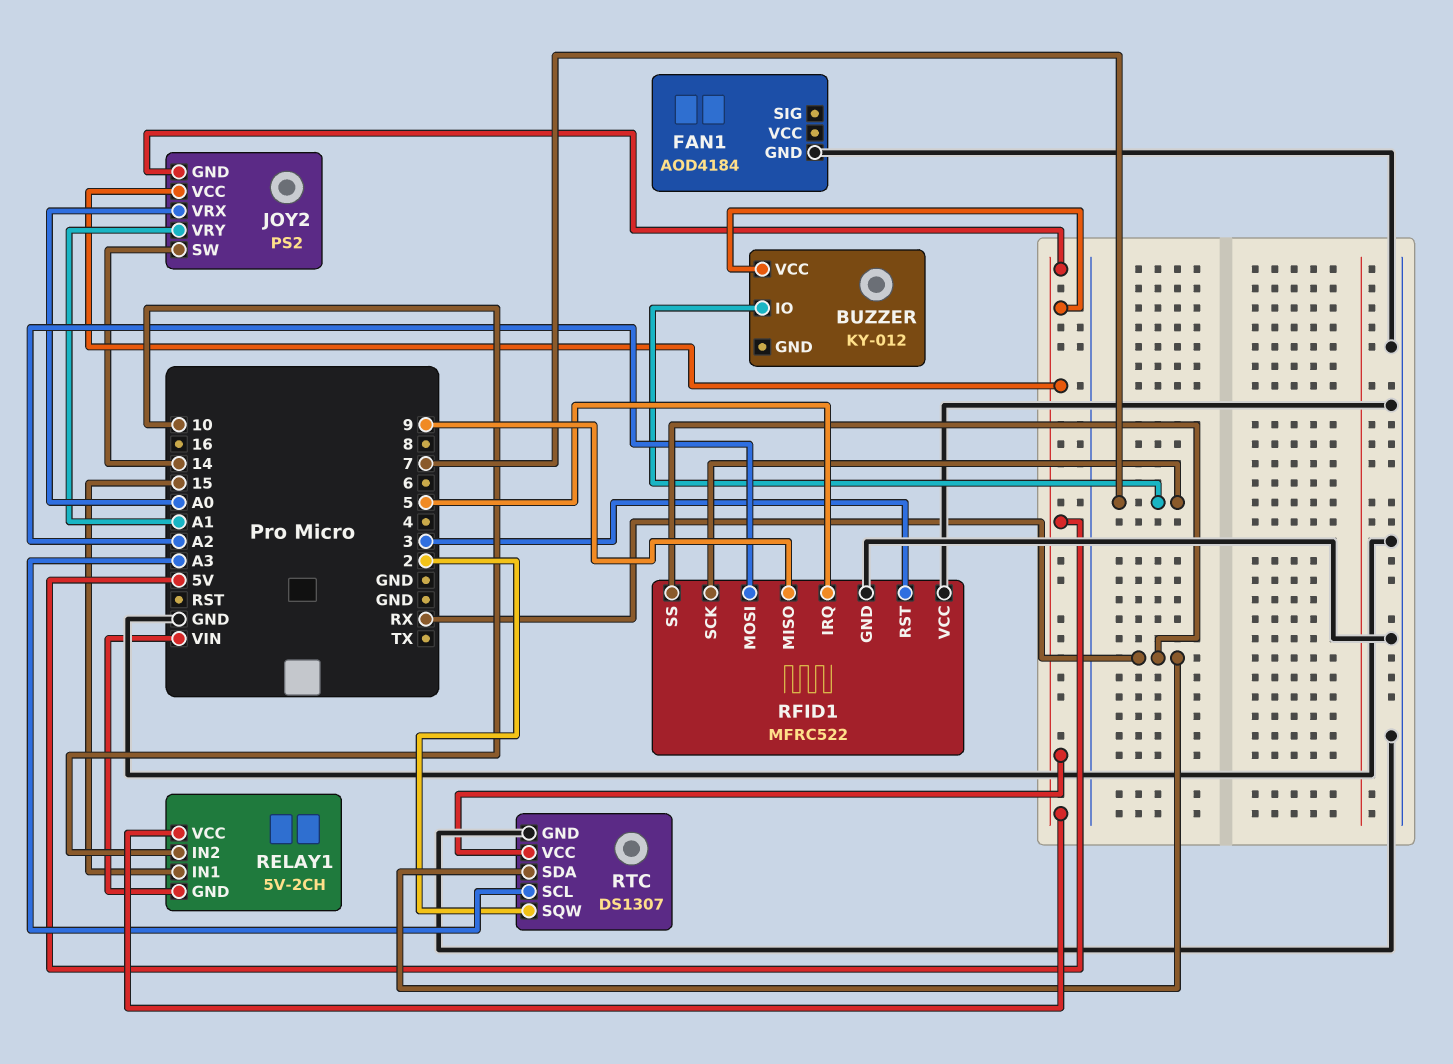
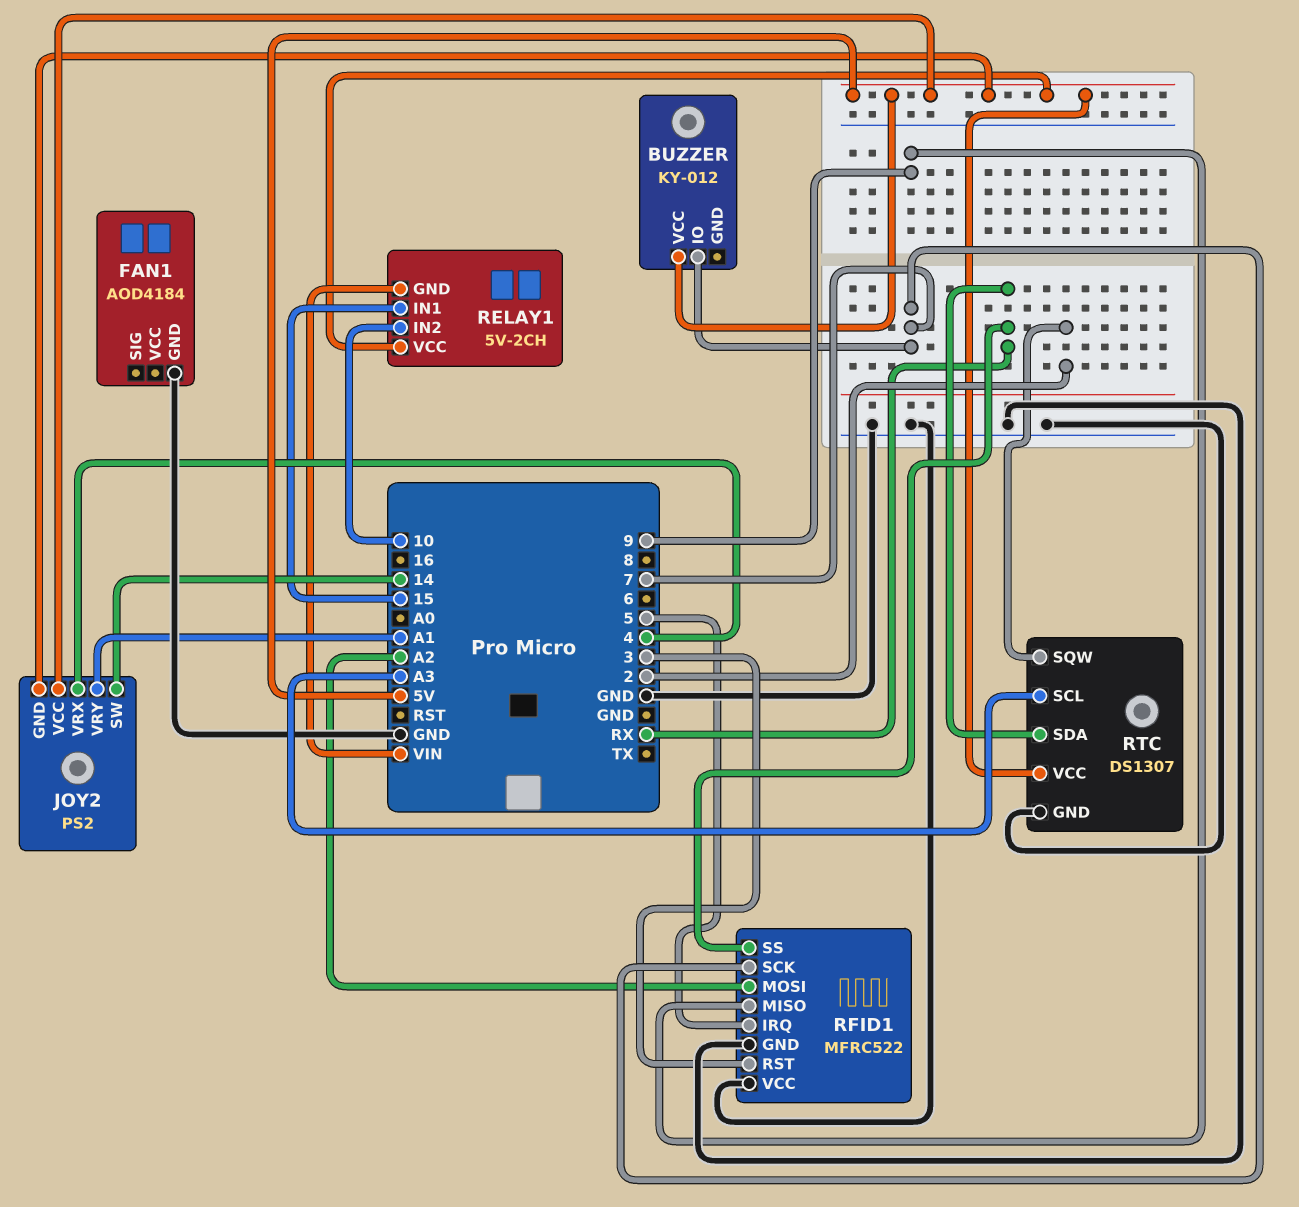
JOY2 pin VRX: A0 -> 4

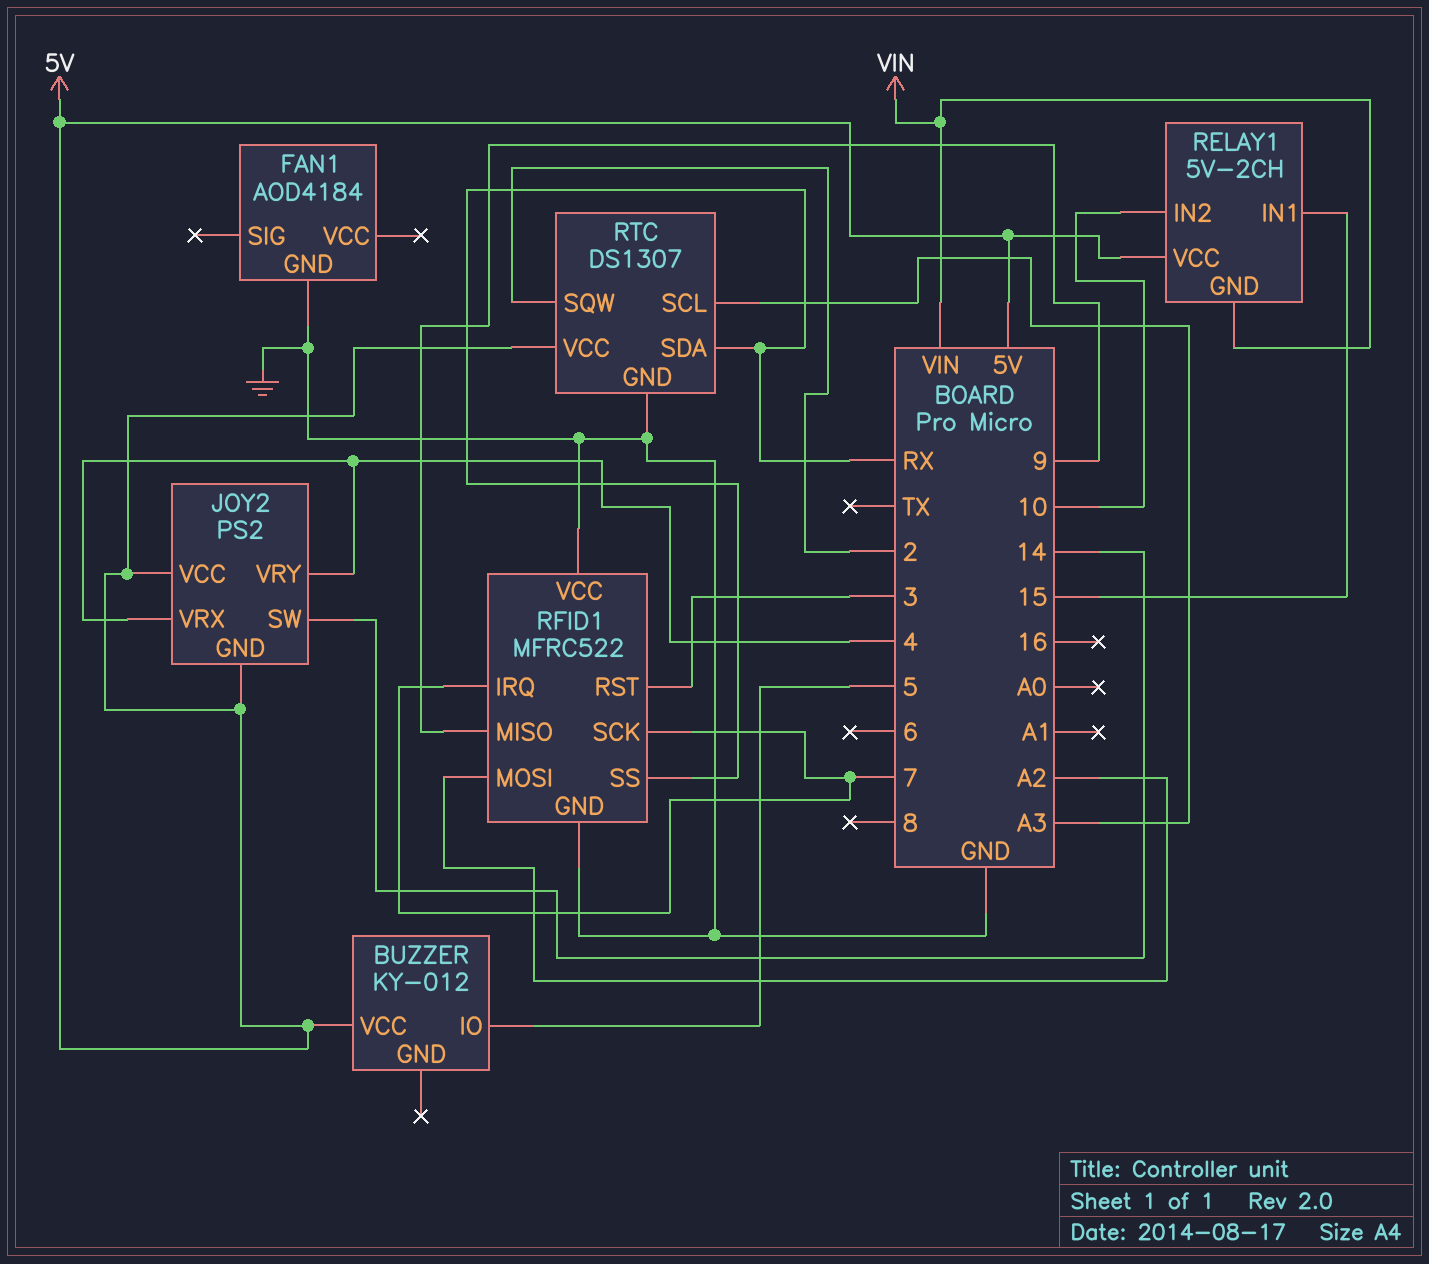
BUZZER pin IO: 7 -> 5
JOY2 pin VRY: A1 -> 4
RFID1 pin IRQ: 5 -> 7

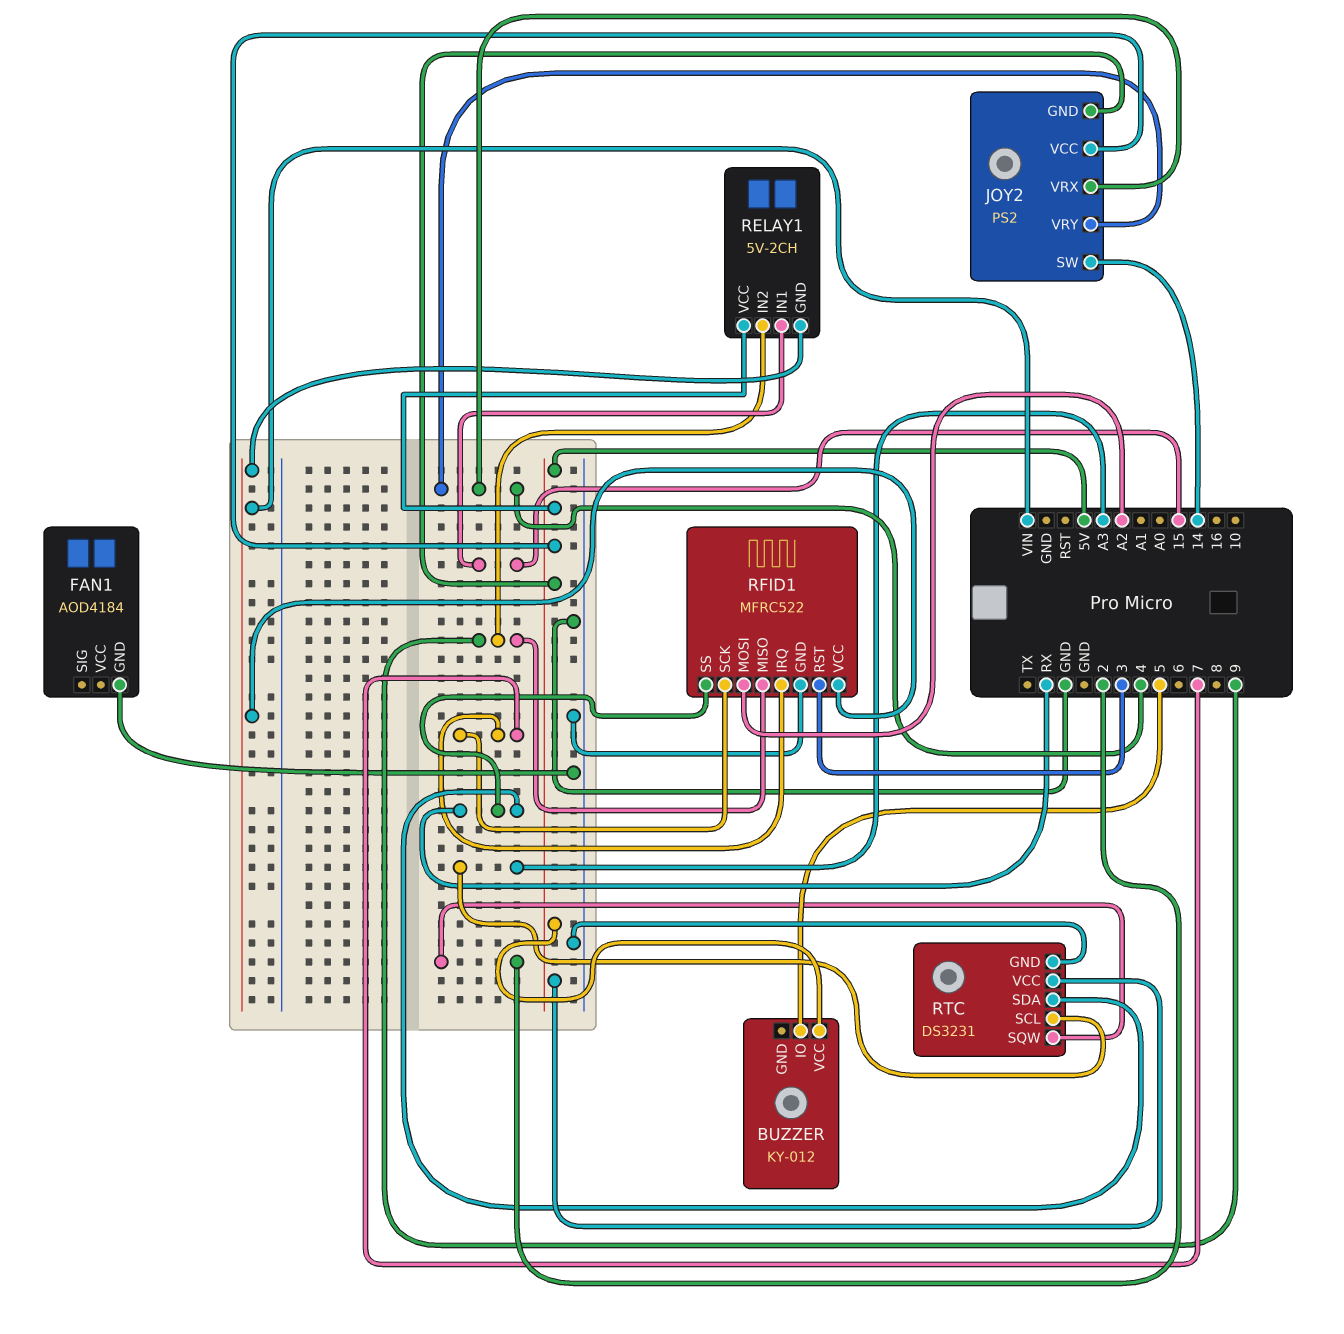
RELAY1 pin IN2: 10 -> 9
RFID1 pin VCC: GND -> VIN
RTC: DS1307 -> DS3231

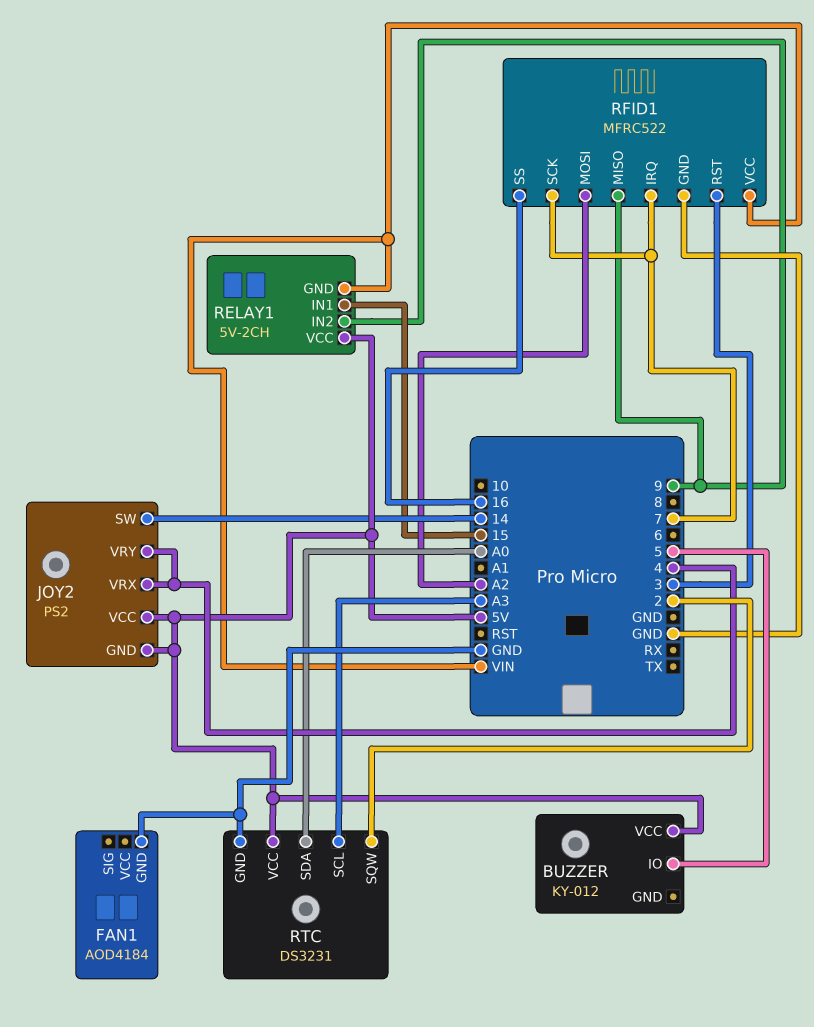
RFID1 pin SS: RX -> 16
RTC pin SDA: RX -> A0

